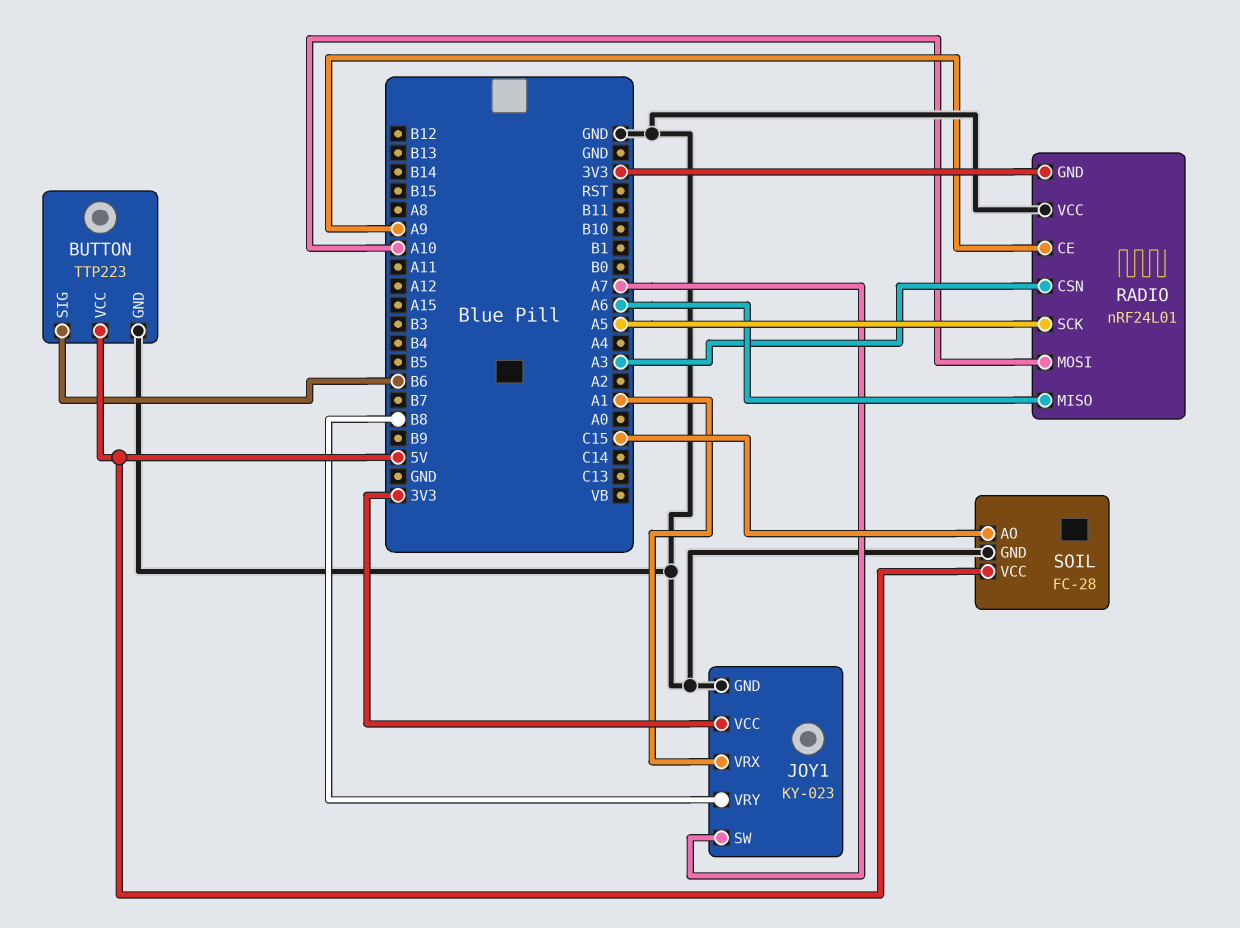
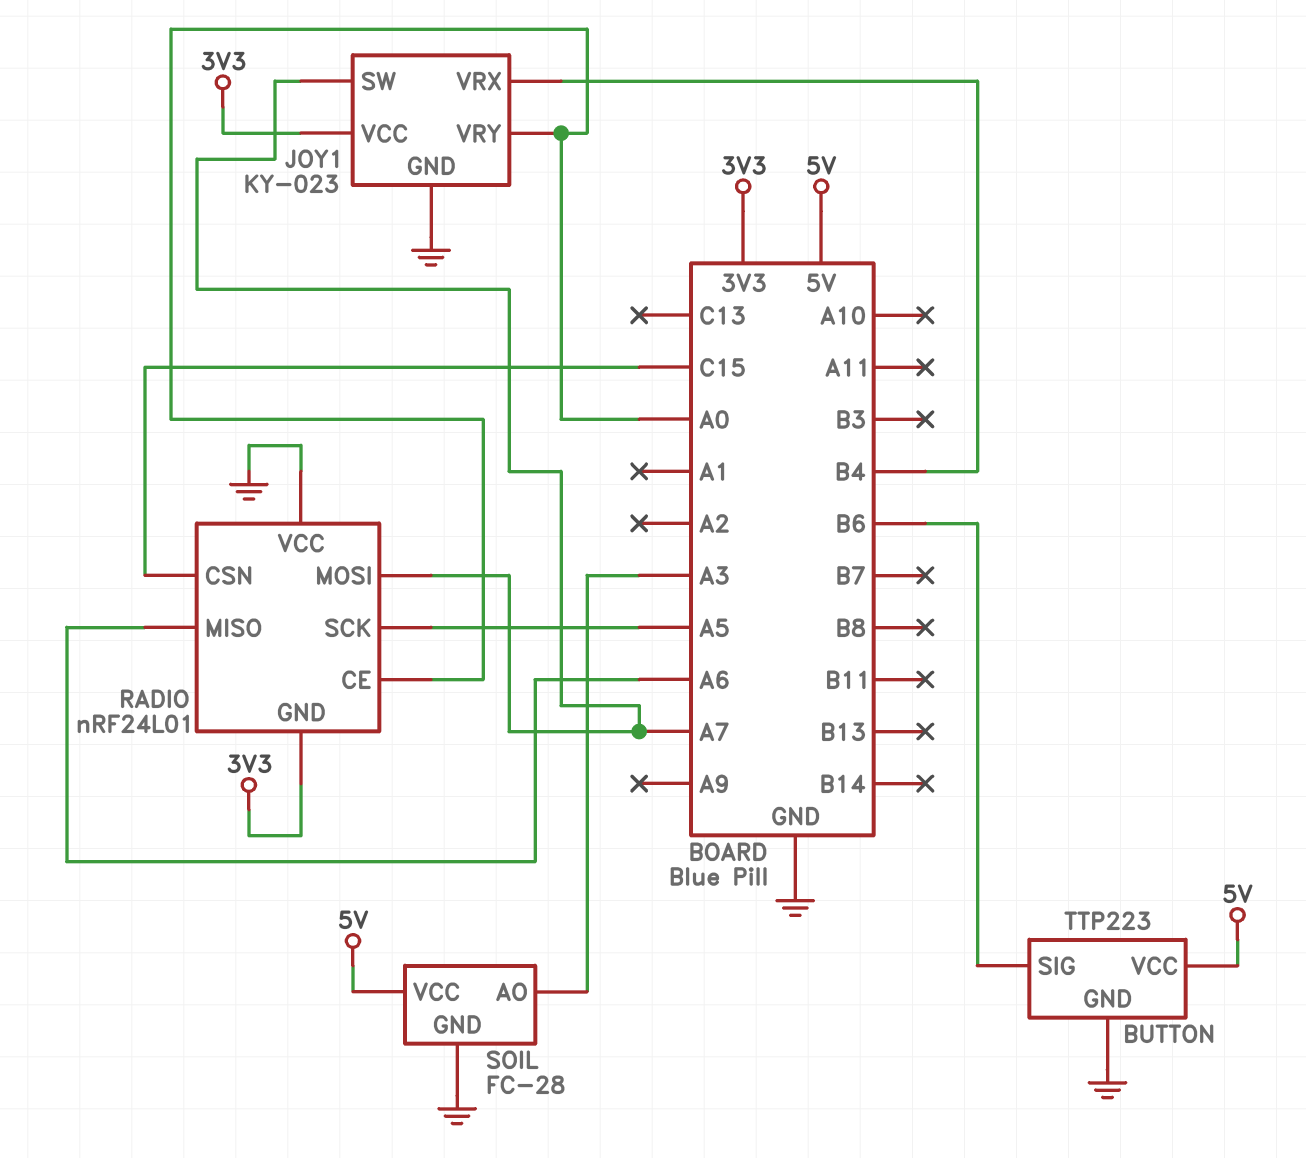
JOY1 pin VRX: A1 -> B4
JOY1 pin VRY: B8 -> A0
RADIO pin CE: A9 -> A0
RADIO pin CSN: A3 -> C15
RADIO pin MOSI: A10 -> A7
SOIL pin AO: C15 -> A3

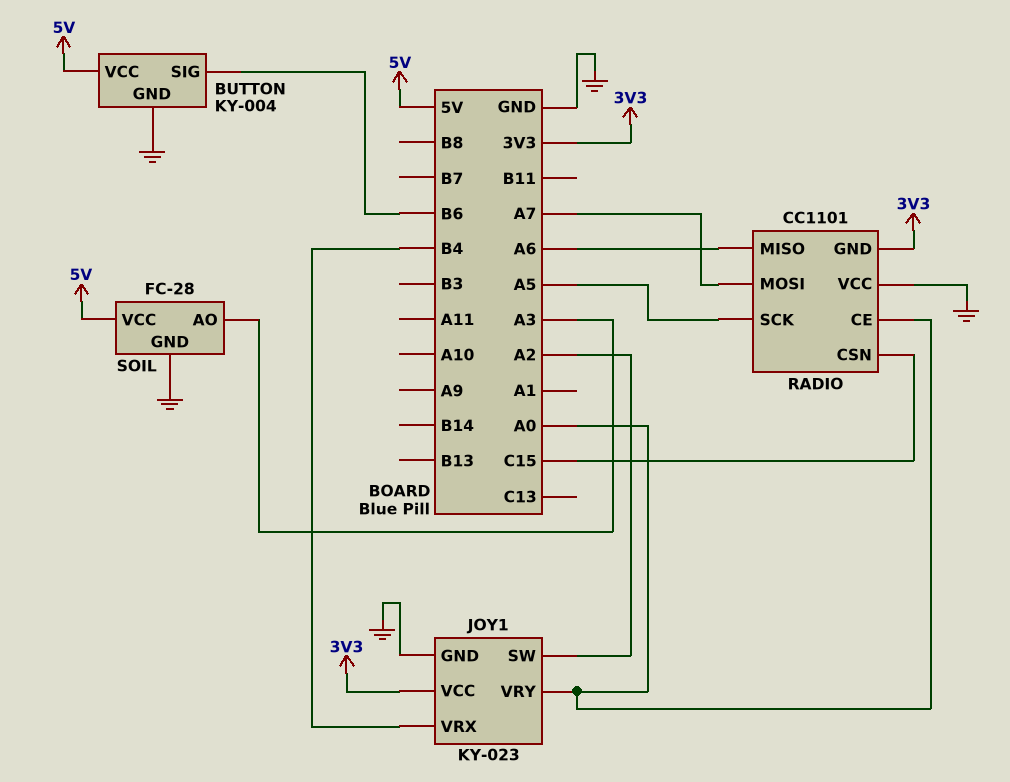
BUTTON: TTP223 -> KY-004
JOY1 pin SW: A7 -> A2
RADIO: nRF24L01 -> CC1101

